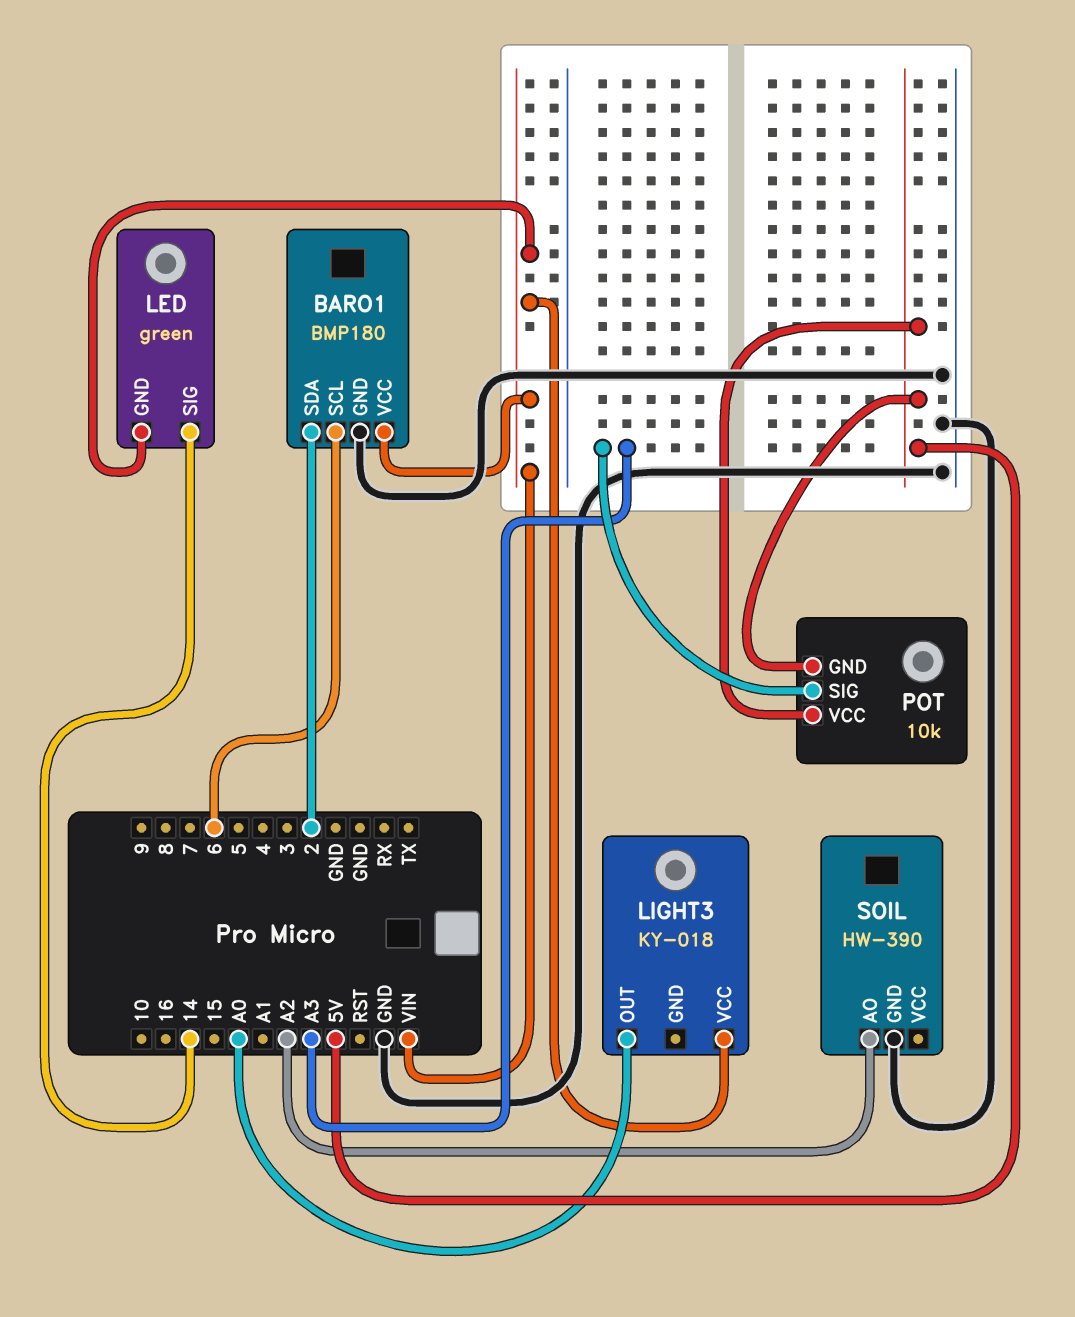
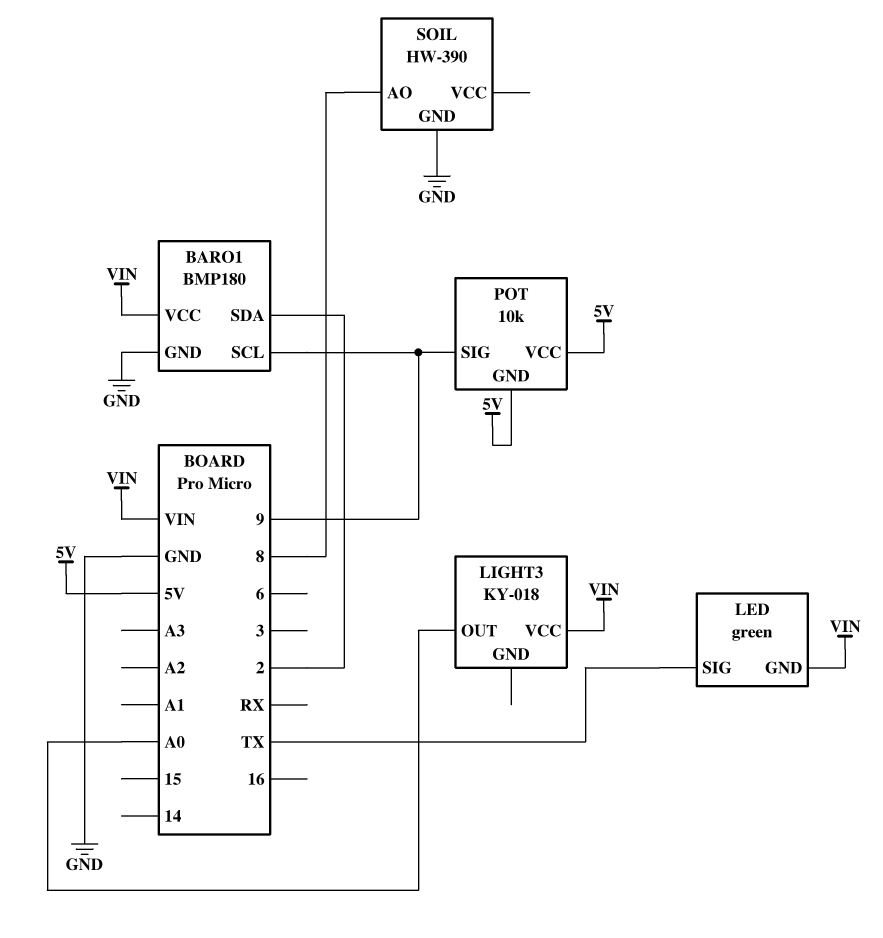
BARO1 pin SCL: 6 -> 9
LED pin SIG: 14 -> TX
POT pin SIG: A3 -> 9
SOIL pin AO: A2 -> 8

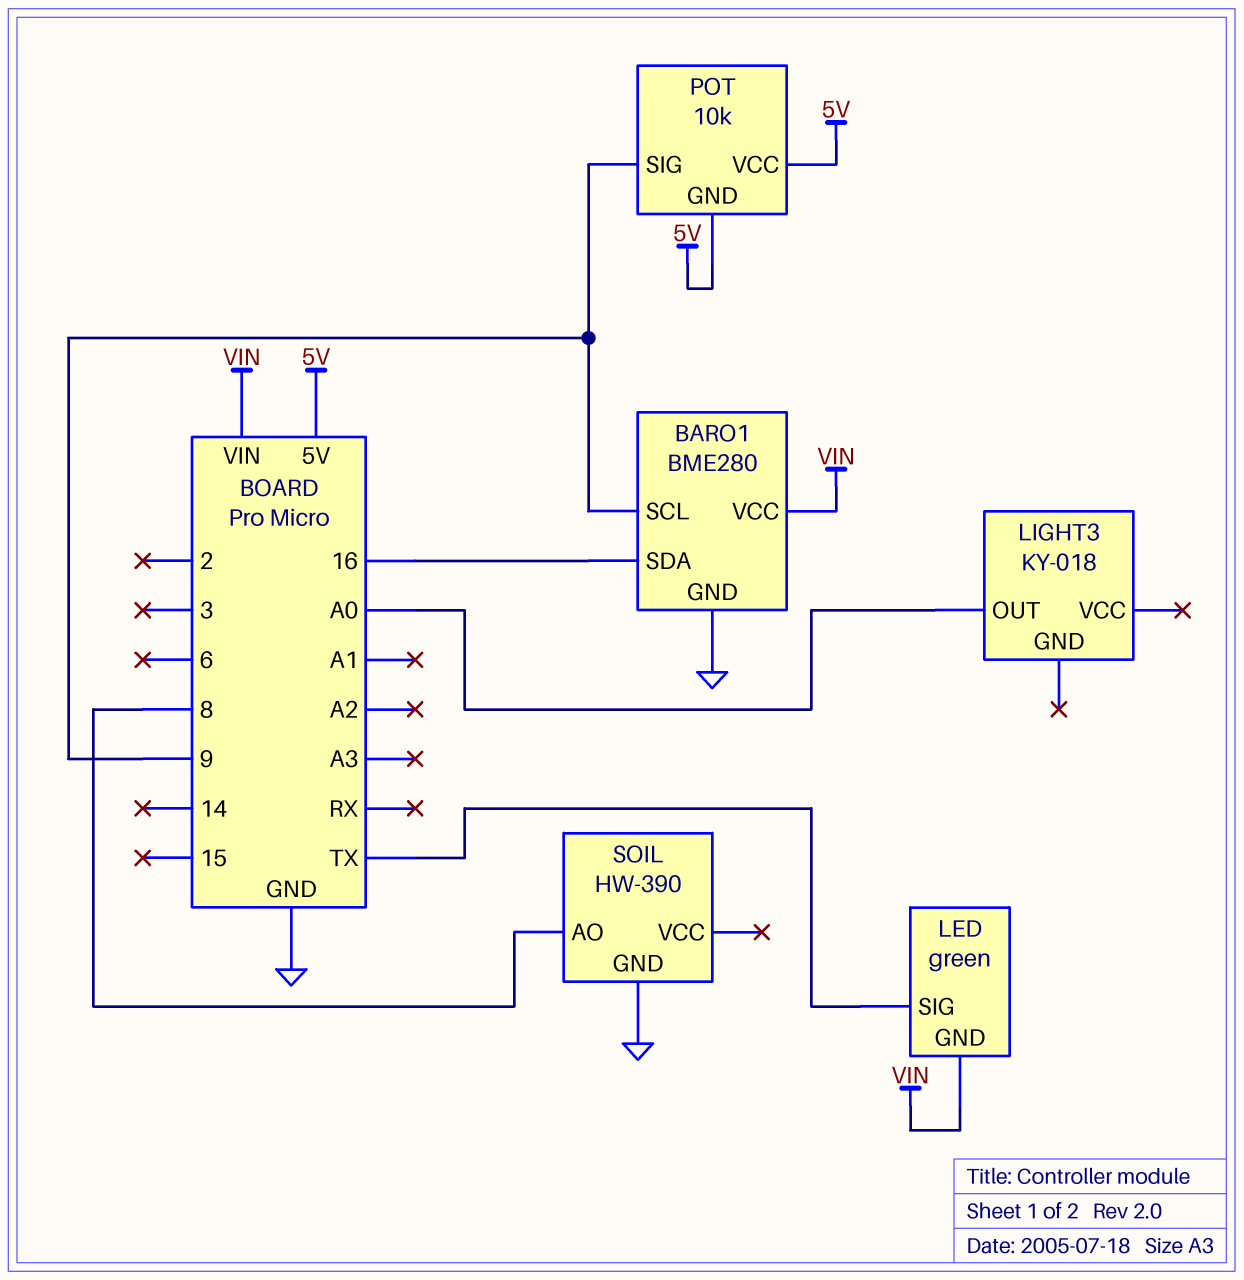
BARO1: BMP180 -> BME280
BARO1 pin SDA: 2 -> 16
LIGHT3 pin VCC: VIN -> none

